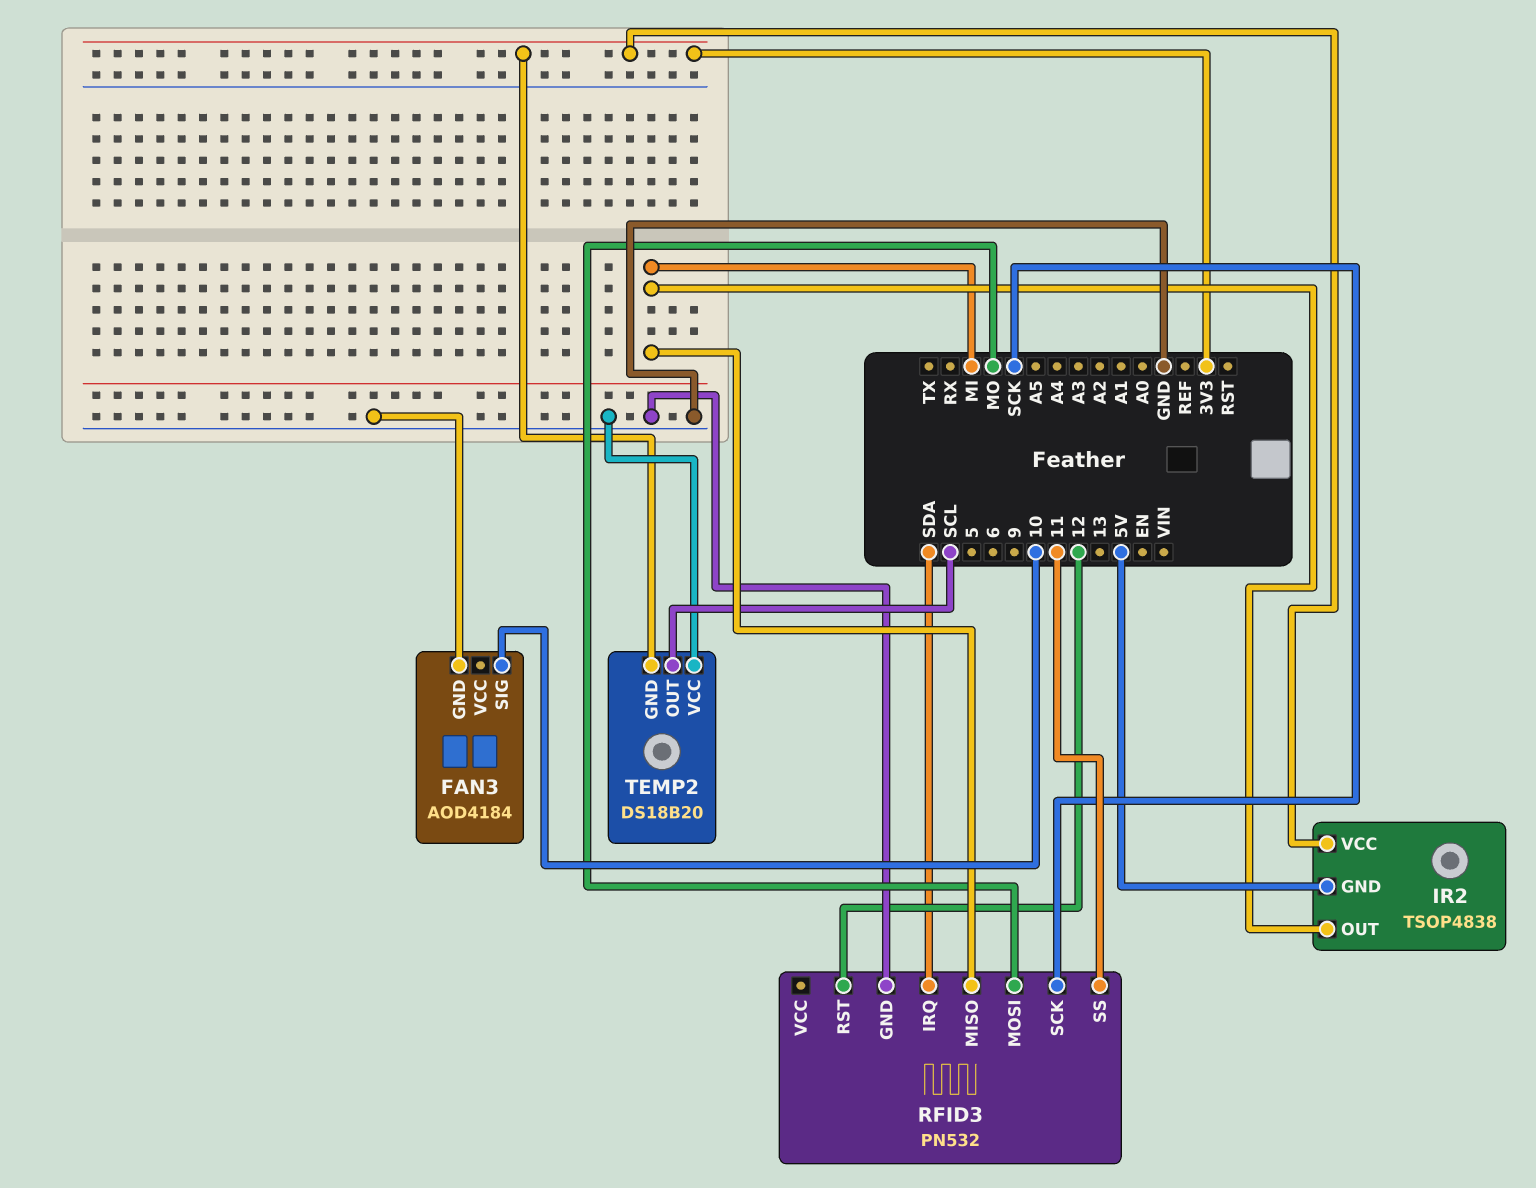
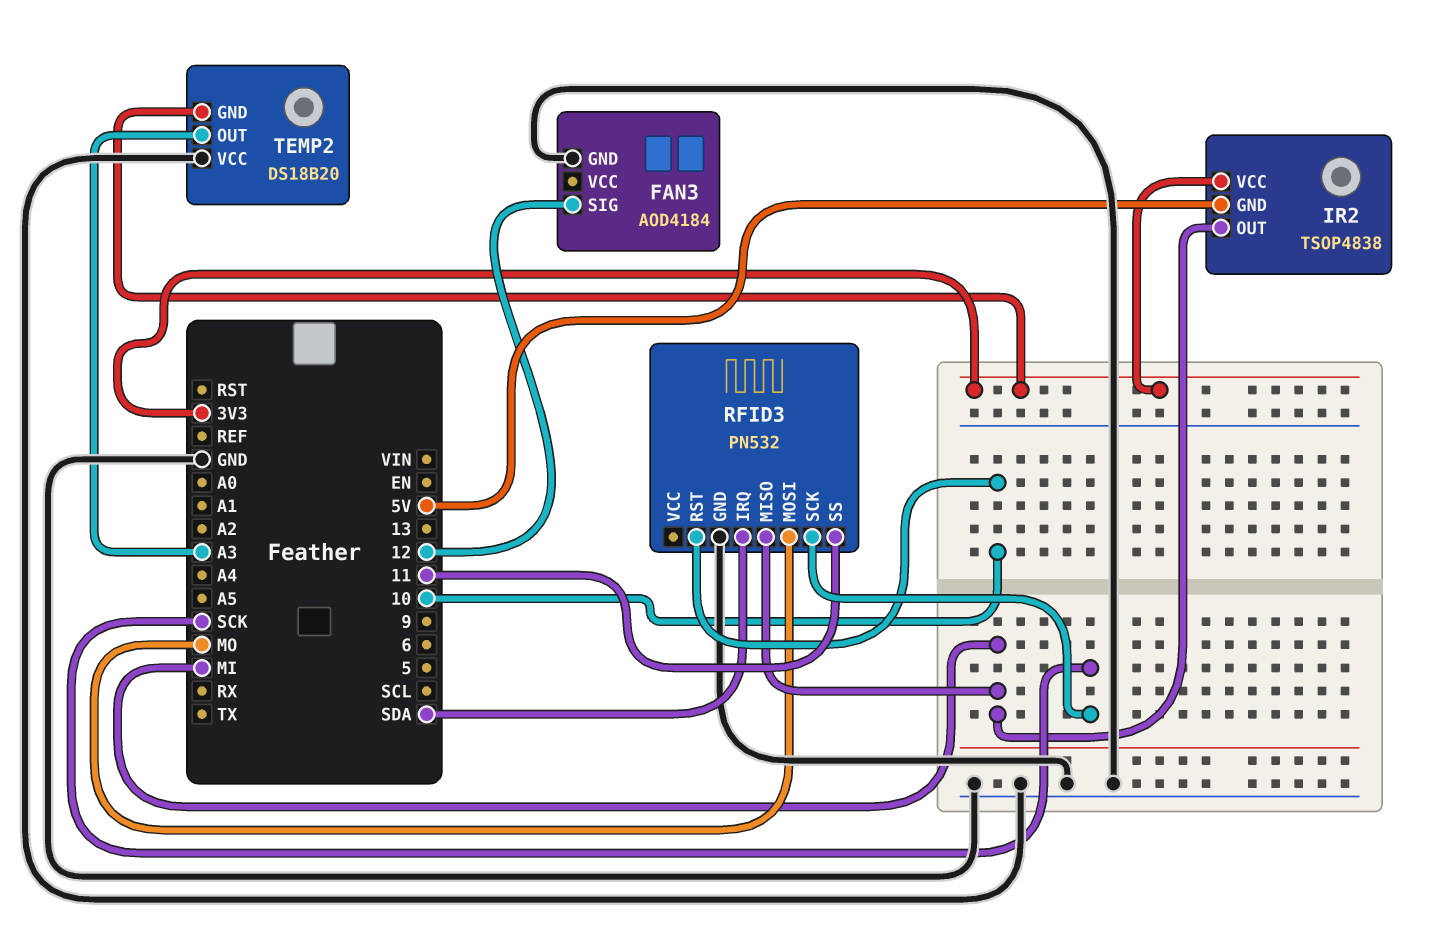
FAN3 pin SIG: 10 -> 12
RFID3 pin RST: 12 -> 10
TEMP2 pin OUT: SCL -> A3

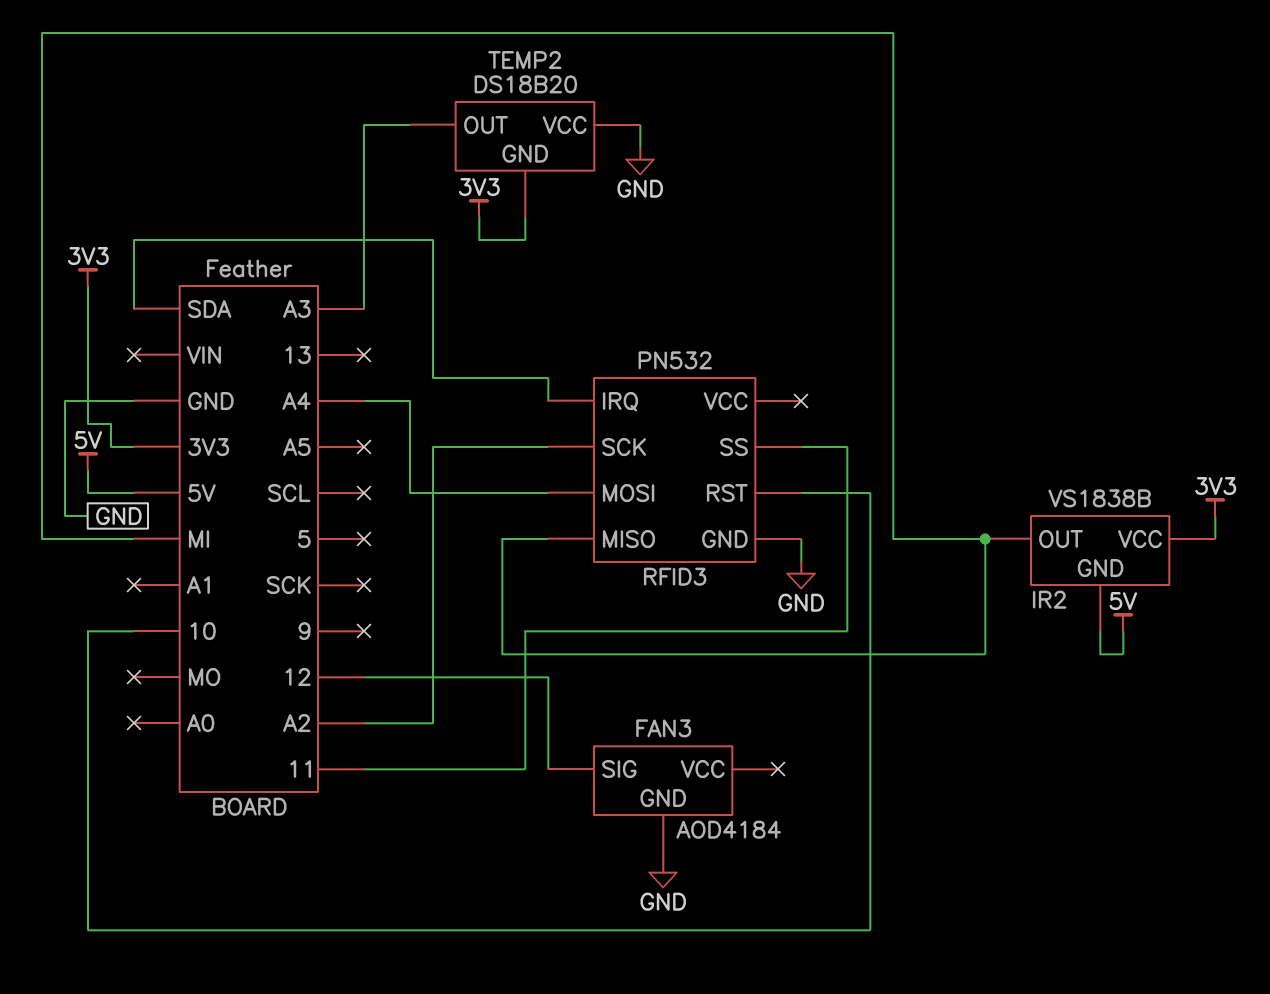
IR2: TSOP4838 -> VS1838B
RFID3 pin MOSI: MO -> A4
RFID3 pin SCK: SCK -> A2

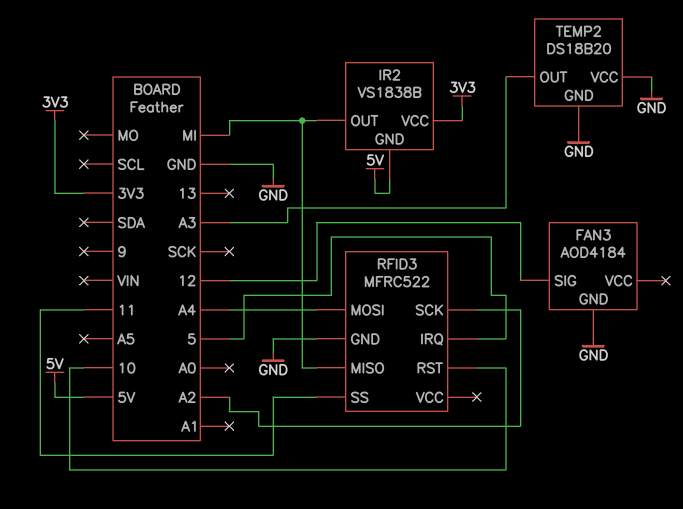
RFID3: PN532 -> MFRC522
RFID3 pin IRQ: SDA -> 5
TEMP2 pin GND: 3V3 -> GND

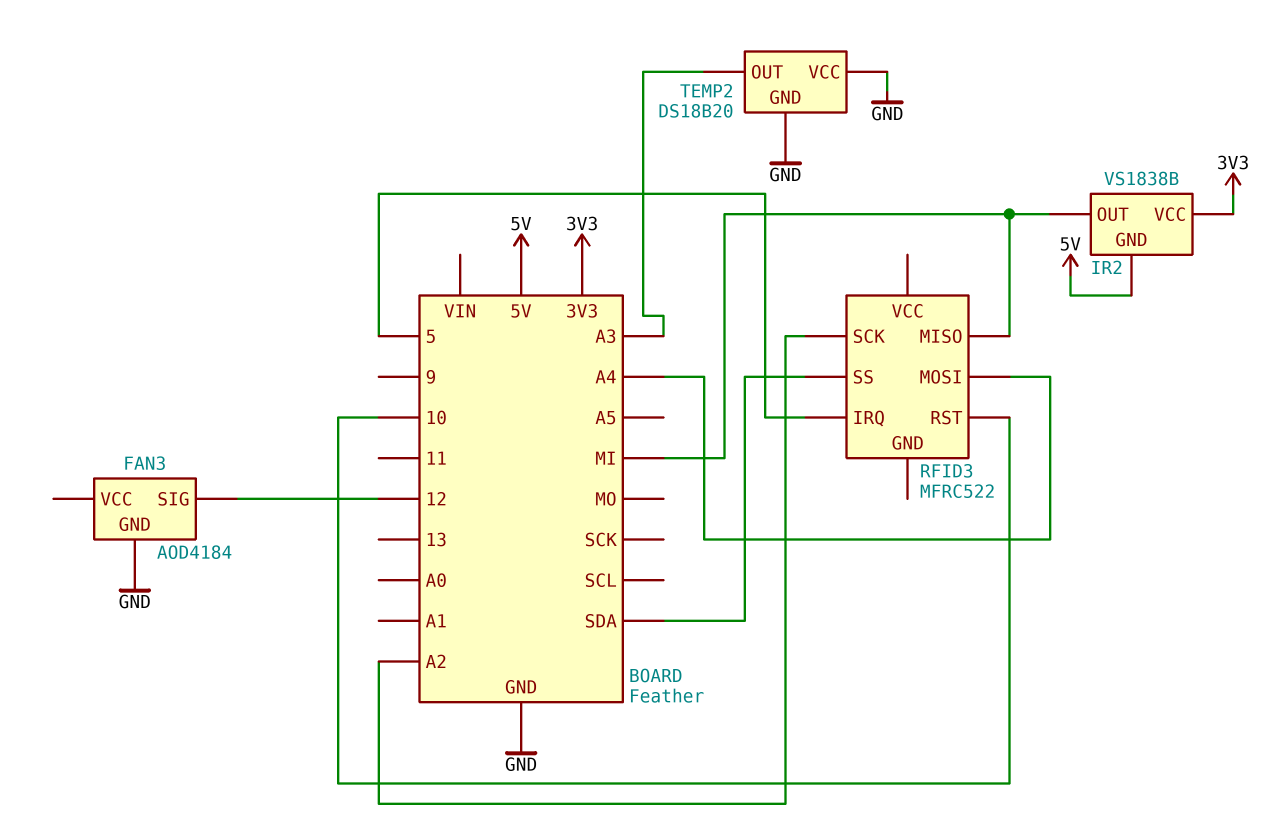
RFID3 pin GND: GND -> none
RFID3 pin SS: 11 -> SDA

